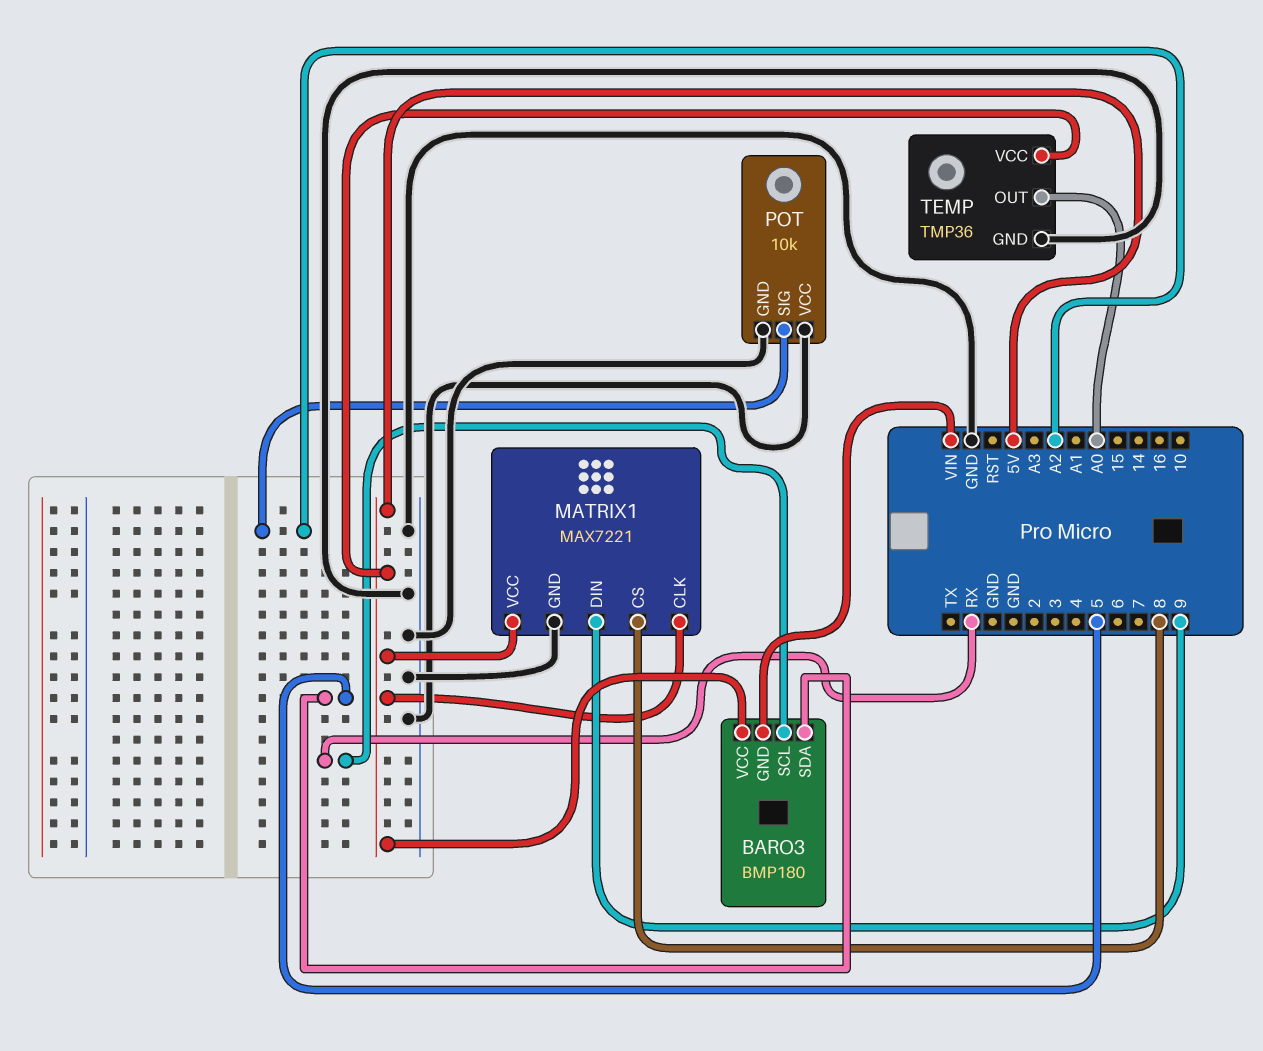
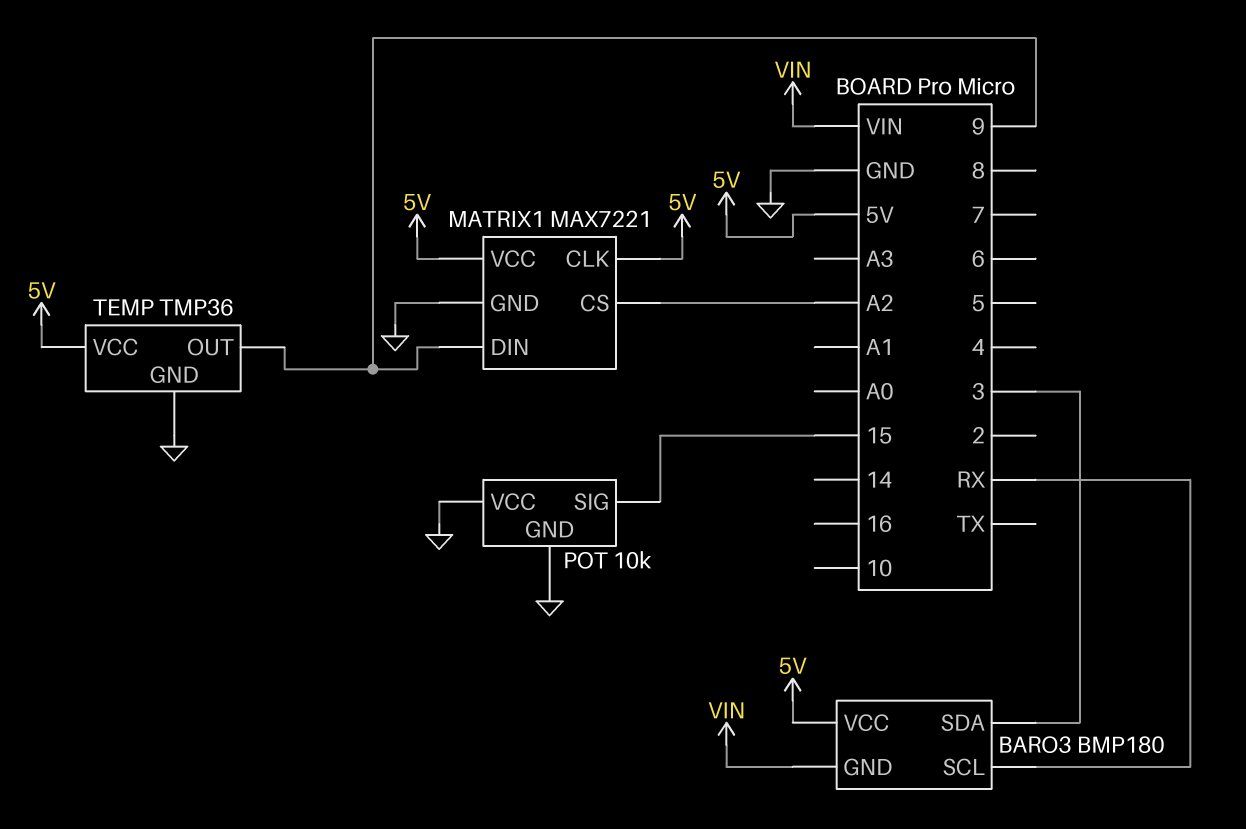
BARO3 pin SDA: 5 -> 3
MATRIX1 pin CS: 8 -> A2
POT pin SIG: A2 -> 15
TEMP pin OUT: A0 -> 9

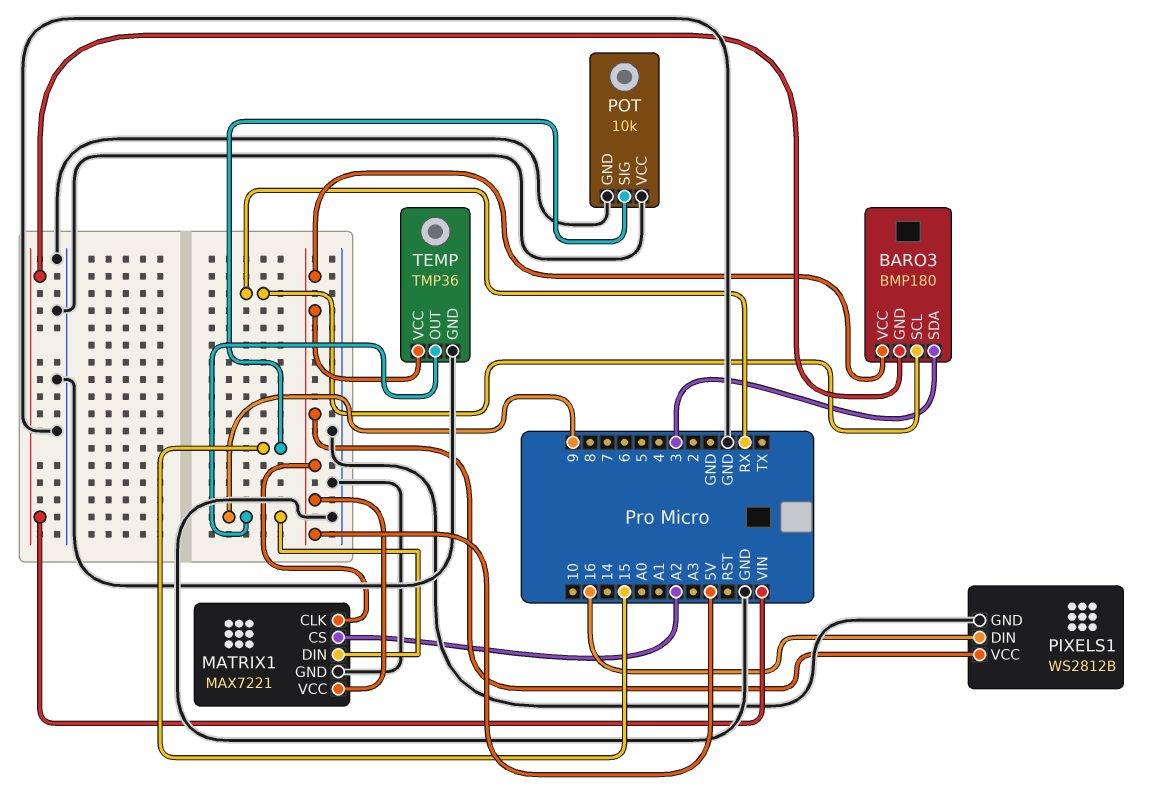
PIXELS1: none -> WS2812B
PIXELS1 pin DIN: none -> 16
PIXELS1 pin GND: none -> GND
PIXELS1 pin VCC: none -> 5V

